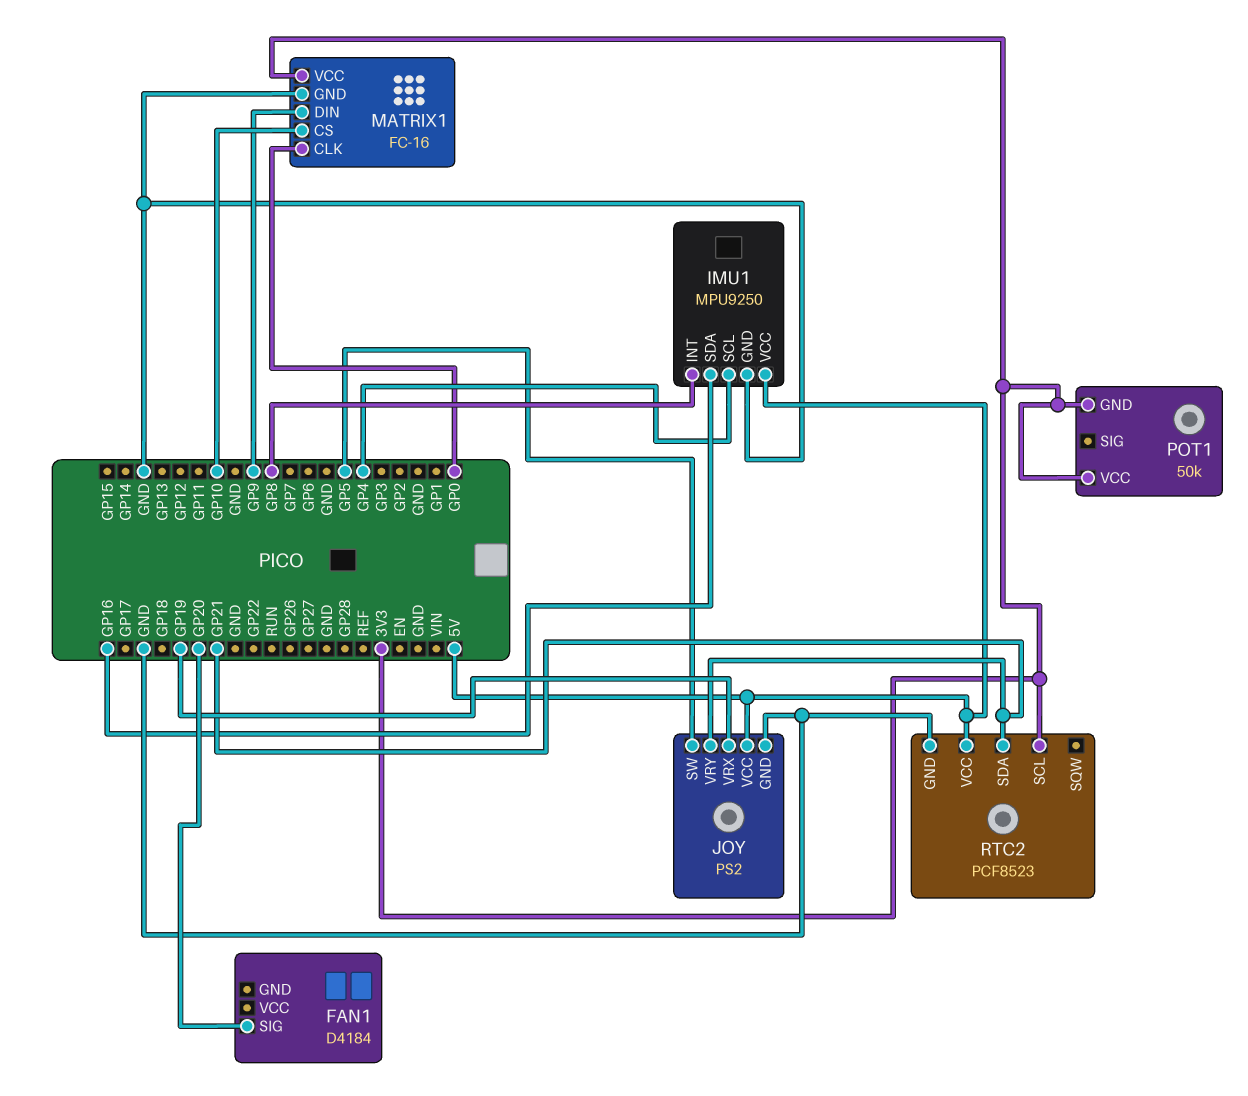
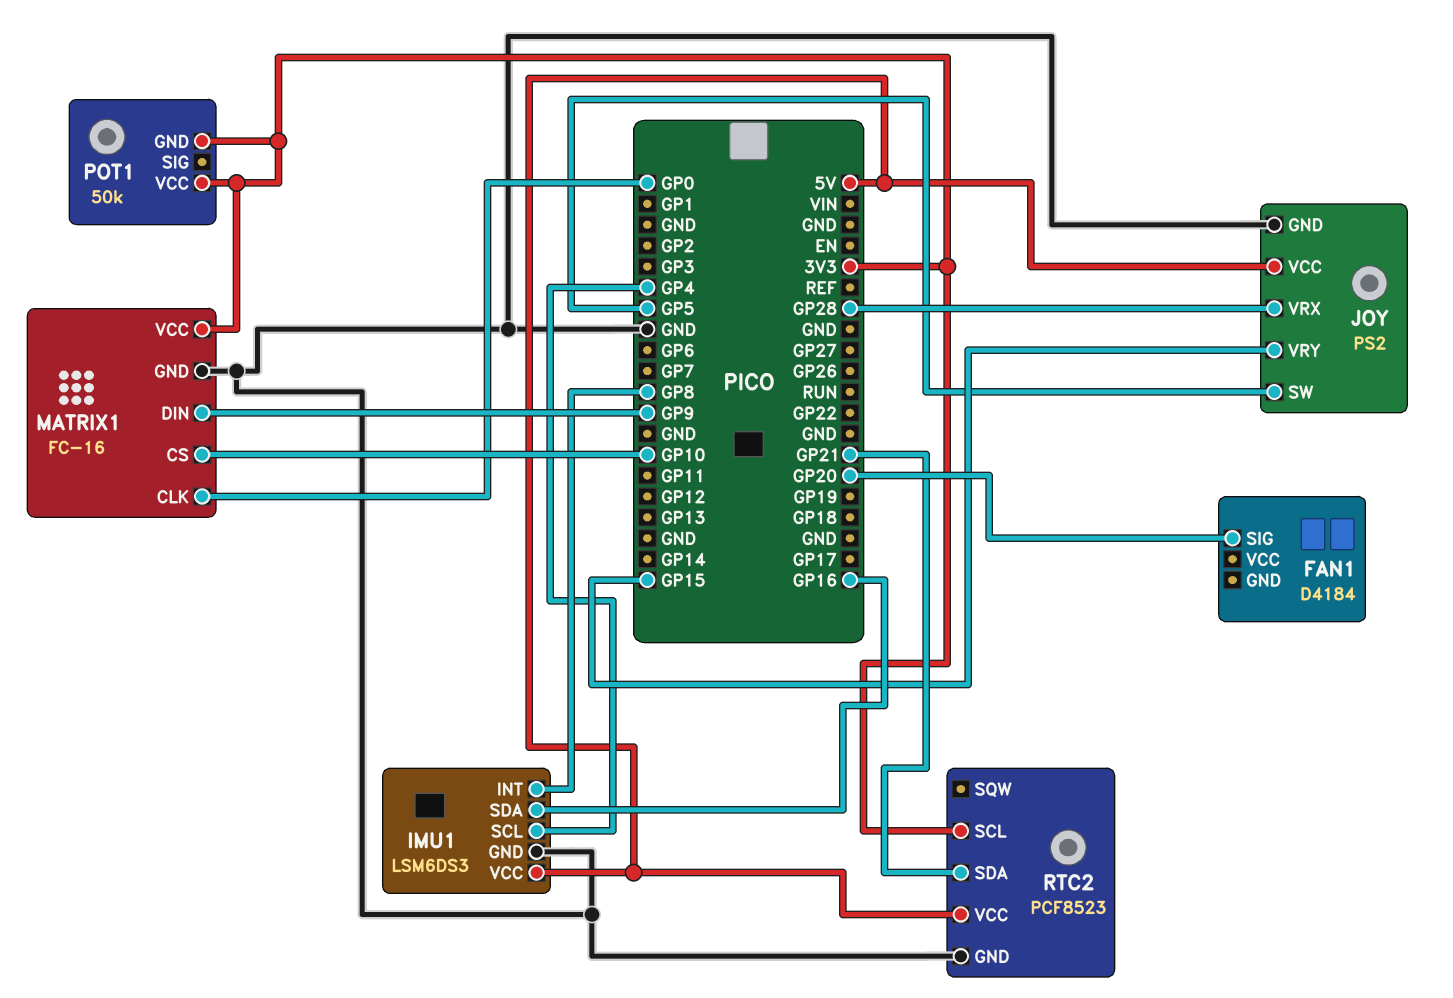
IMU1: MPU9250 -> LSM6DS3
JOY pin VRX: GP19 -> GP28
JOY pin VRY: GP21 -> GP15

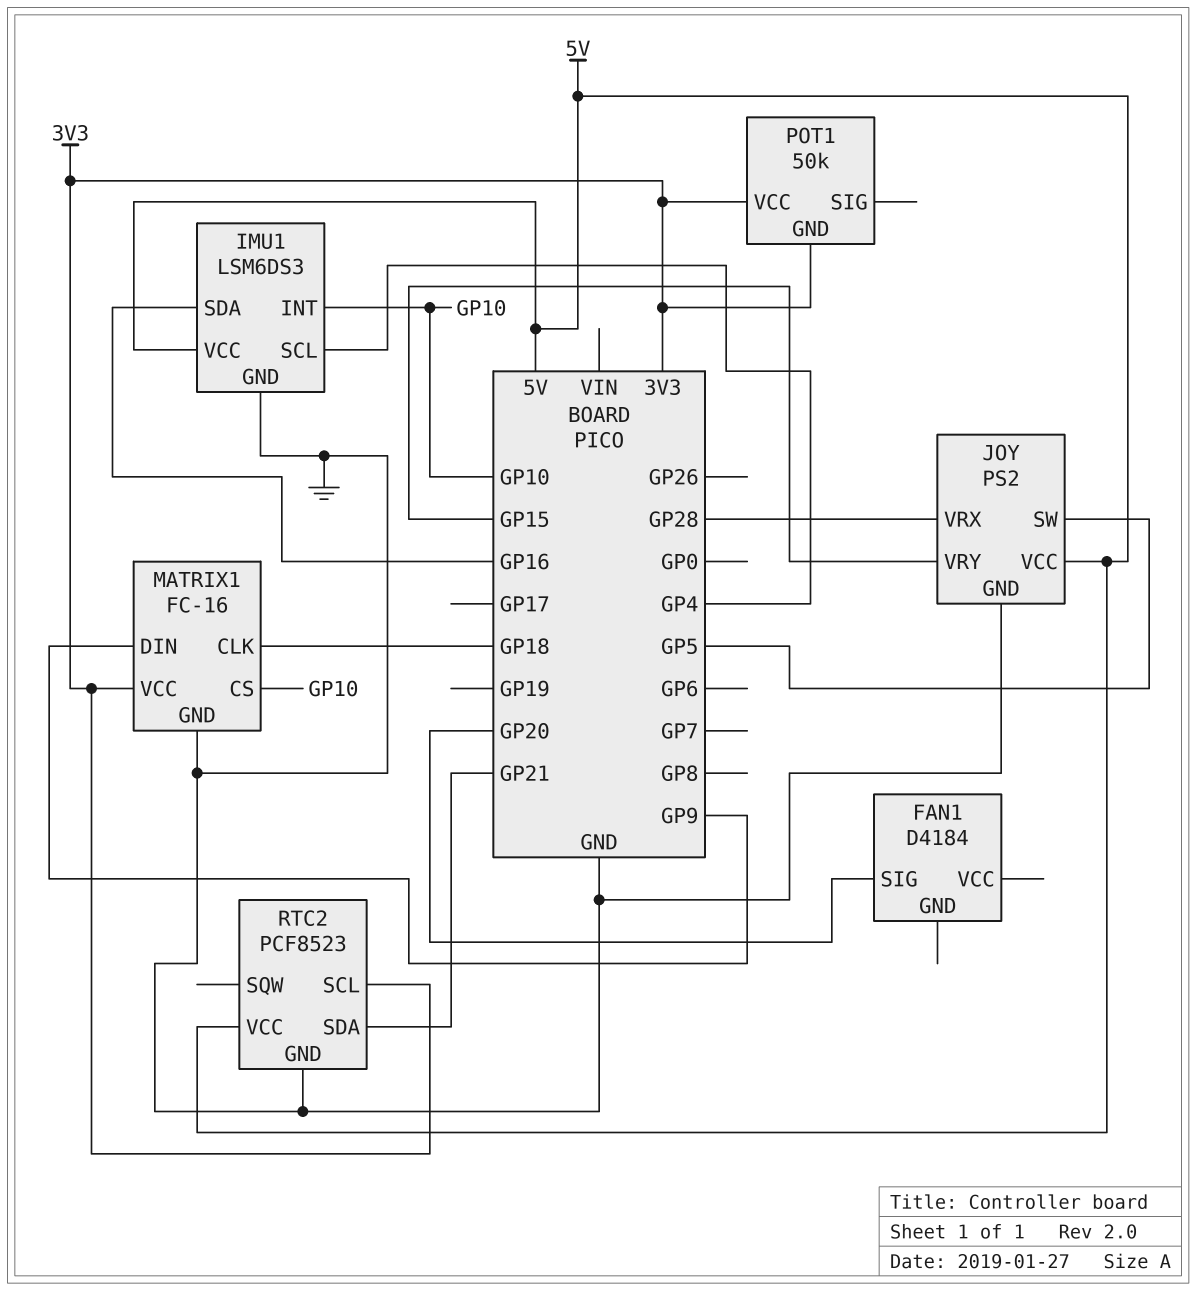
IMU1 pin INT: GP8 -> GP10
MATRIX1 pin CLK: GP0 -> GP18

